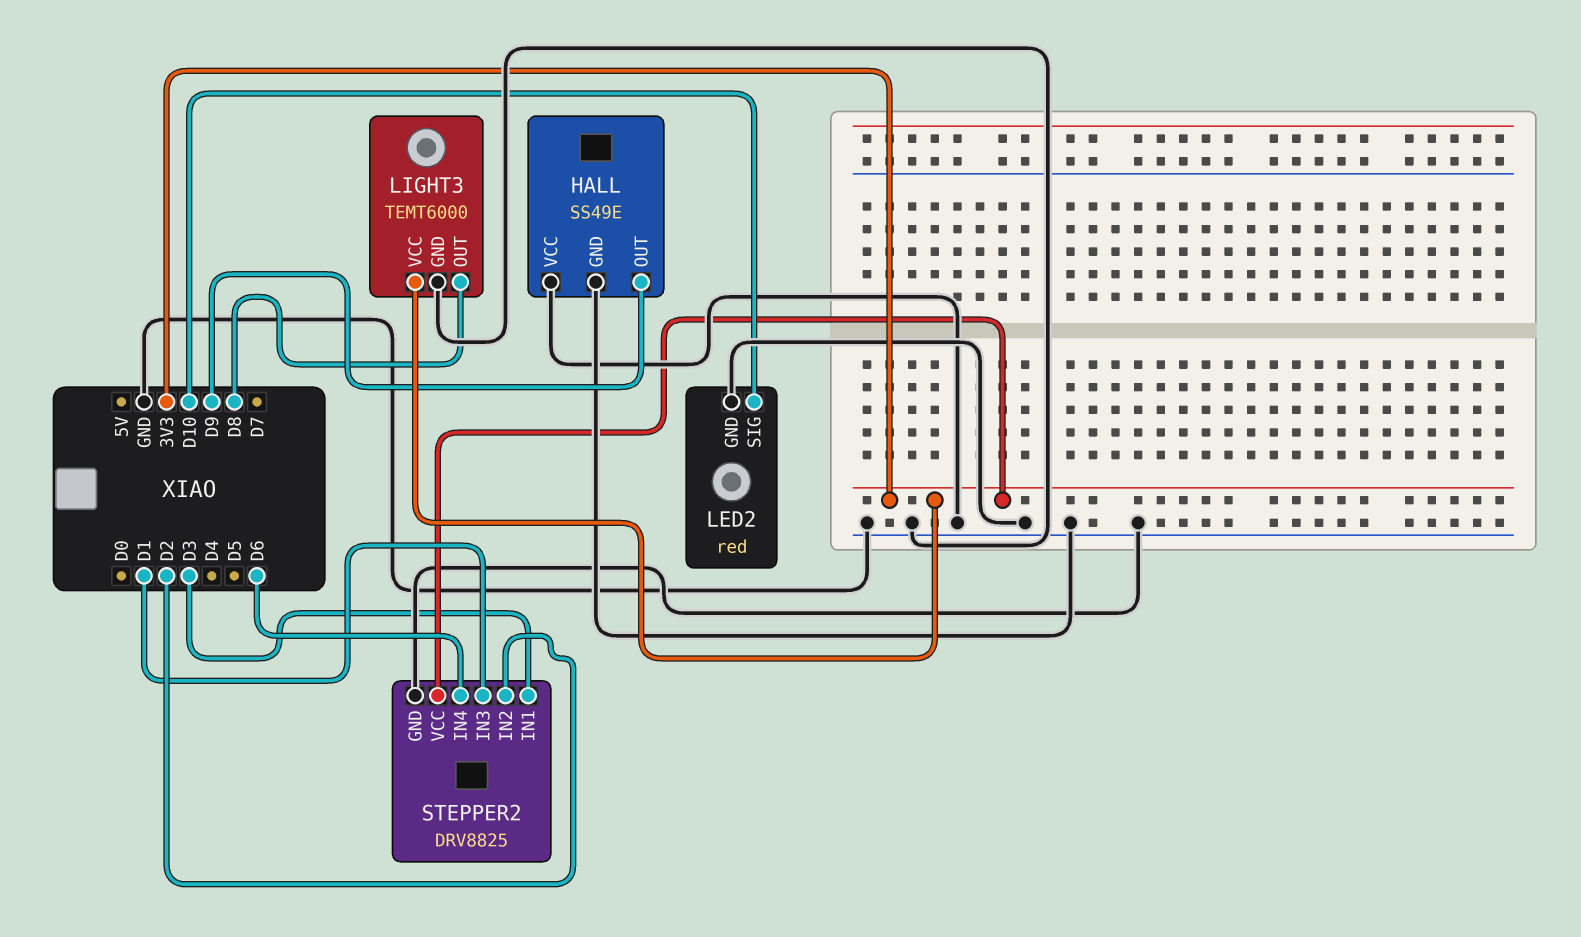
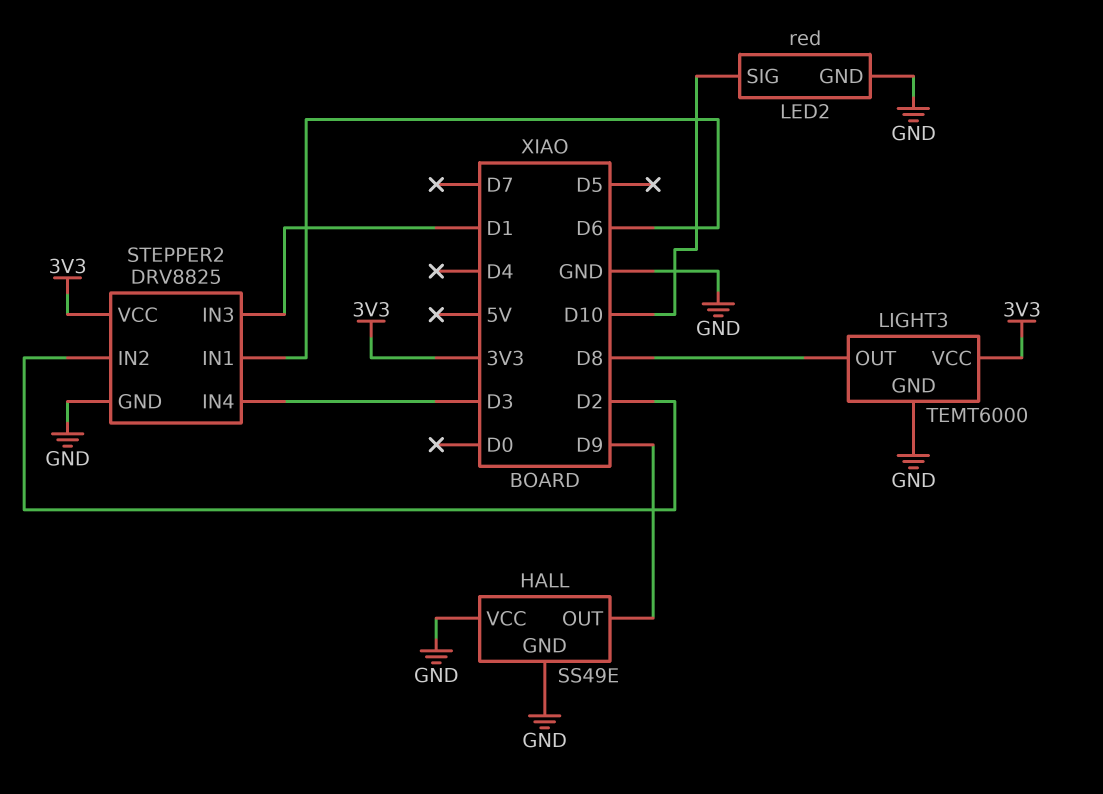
STEPPER2 pin IN1: D3 -> D6
STEPPER2 pin IN4: D6 -> D3

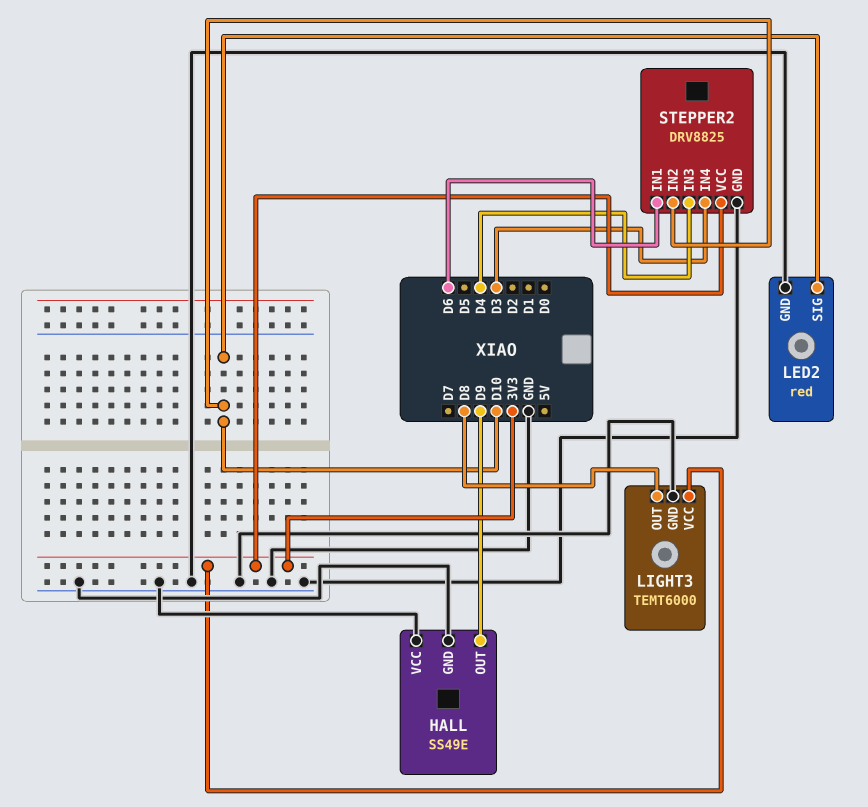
STEPPER2 pin IN2: D2 -> D10
STEPPER2 pin IN3: D1 -> D4

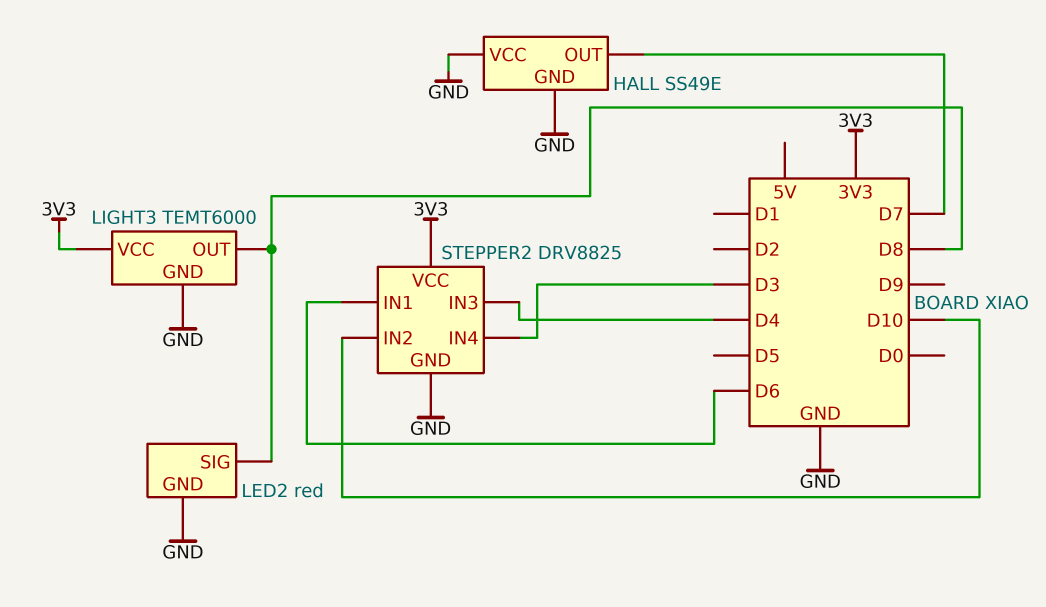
HALL pin OUT: D9 -> D7
LED2 pin SIG: D10 -> D8

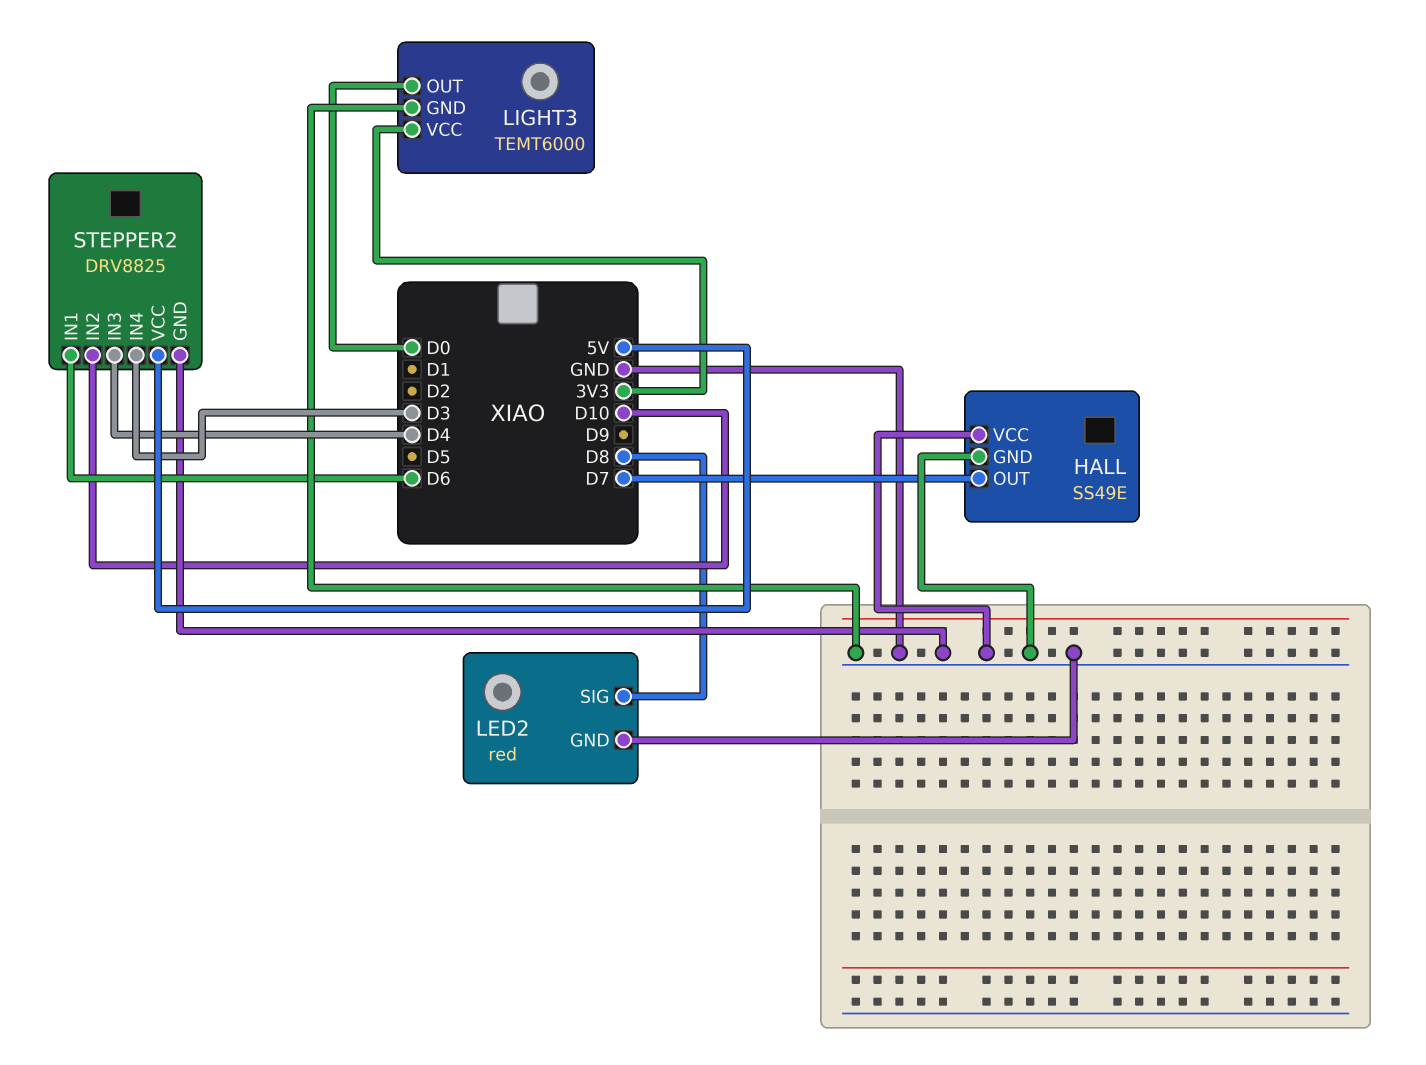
LIGHT3 pin OUT: D8 -> D0
STEPPER2 pin VCC: 3V3 -> 5V

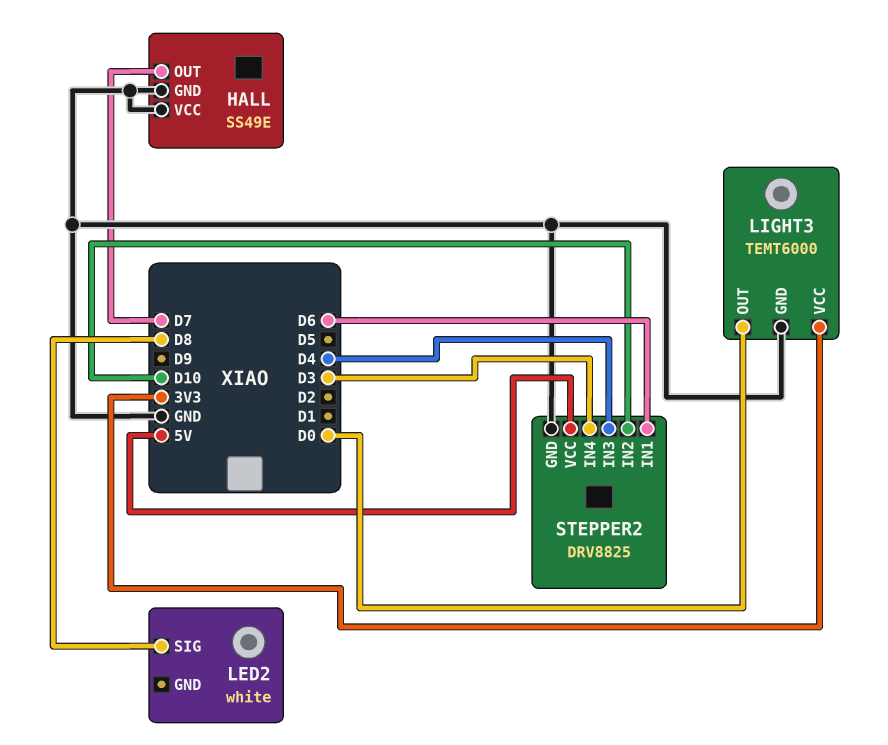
LED2: red -> white
LED2 pin GND: GND -> none

